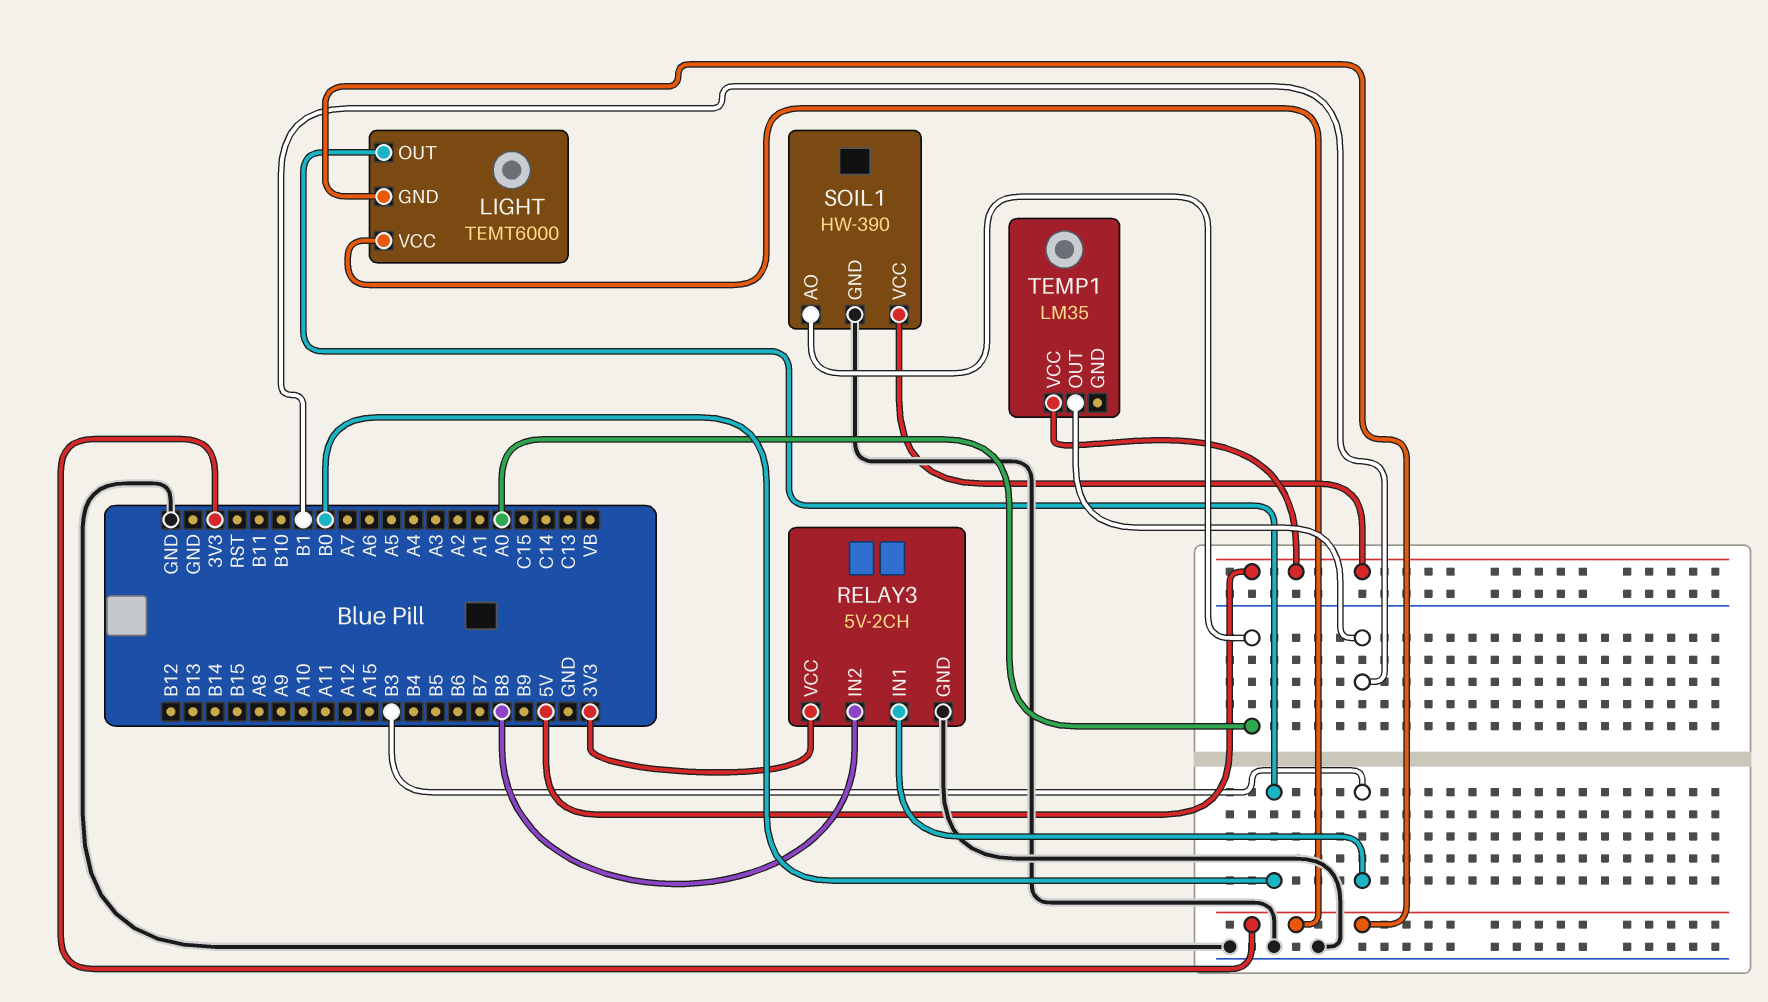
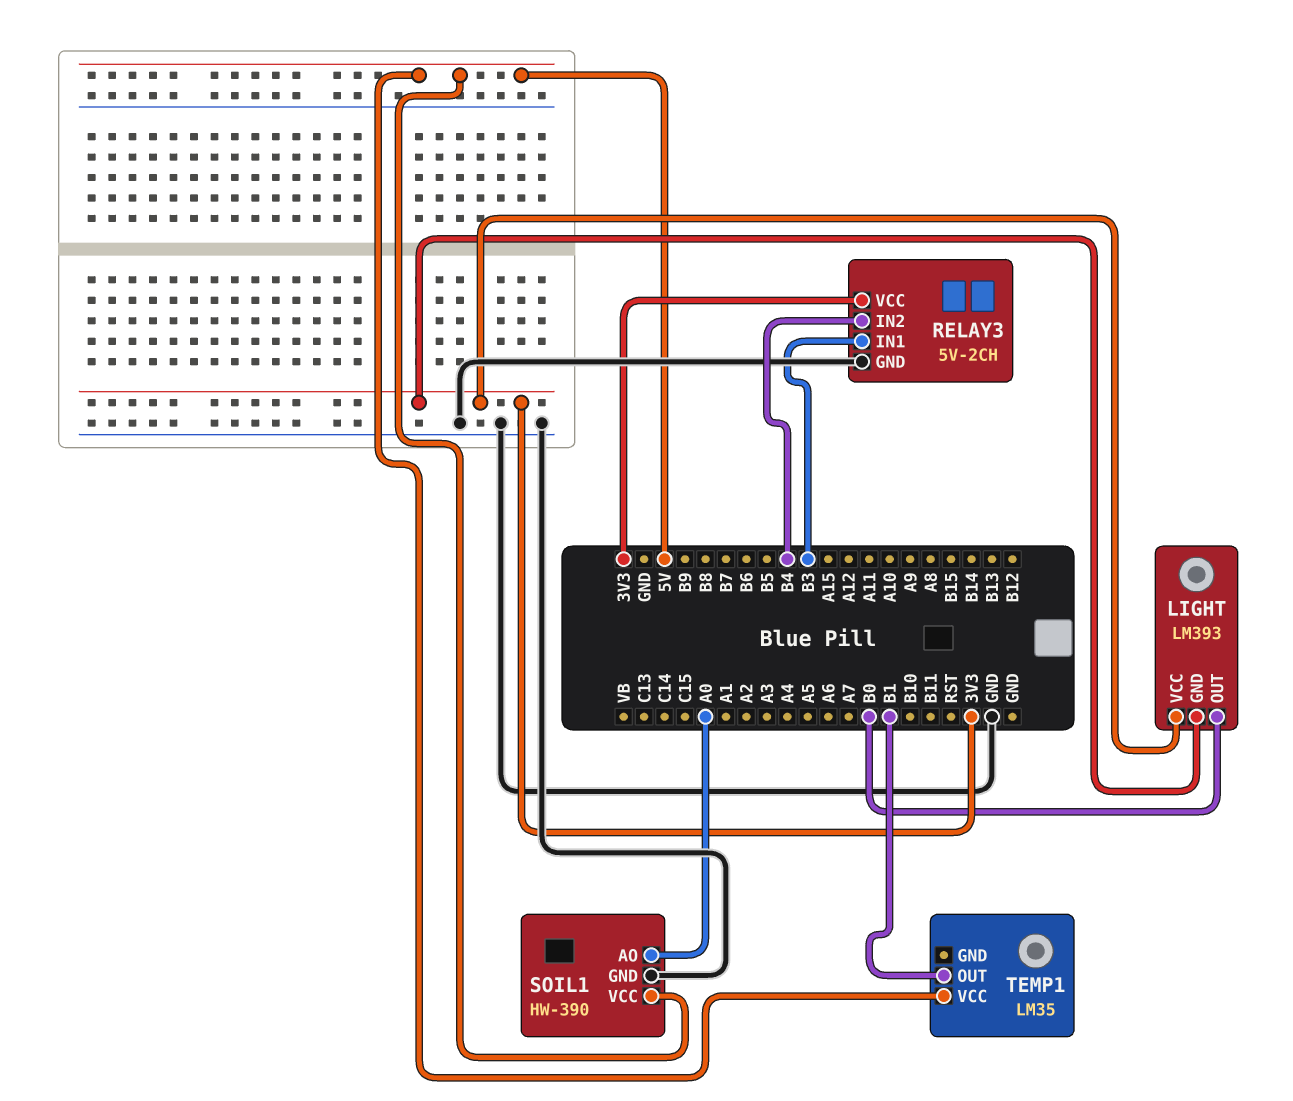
LIGHT: TEMT6000 -> LM393
RELAY3 pin IN2: B8 -> B4

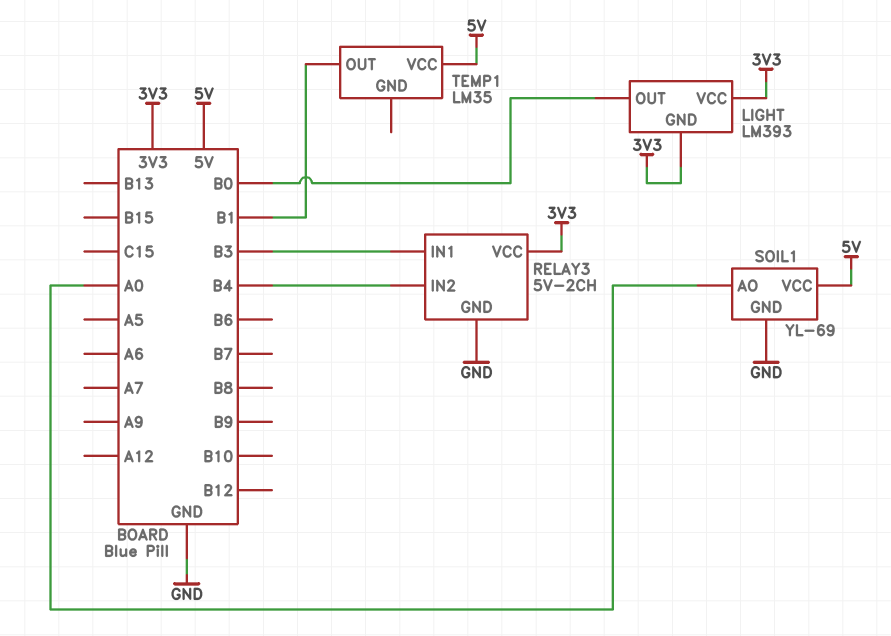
SOIL1: HW-390 -> YL-69

